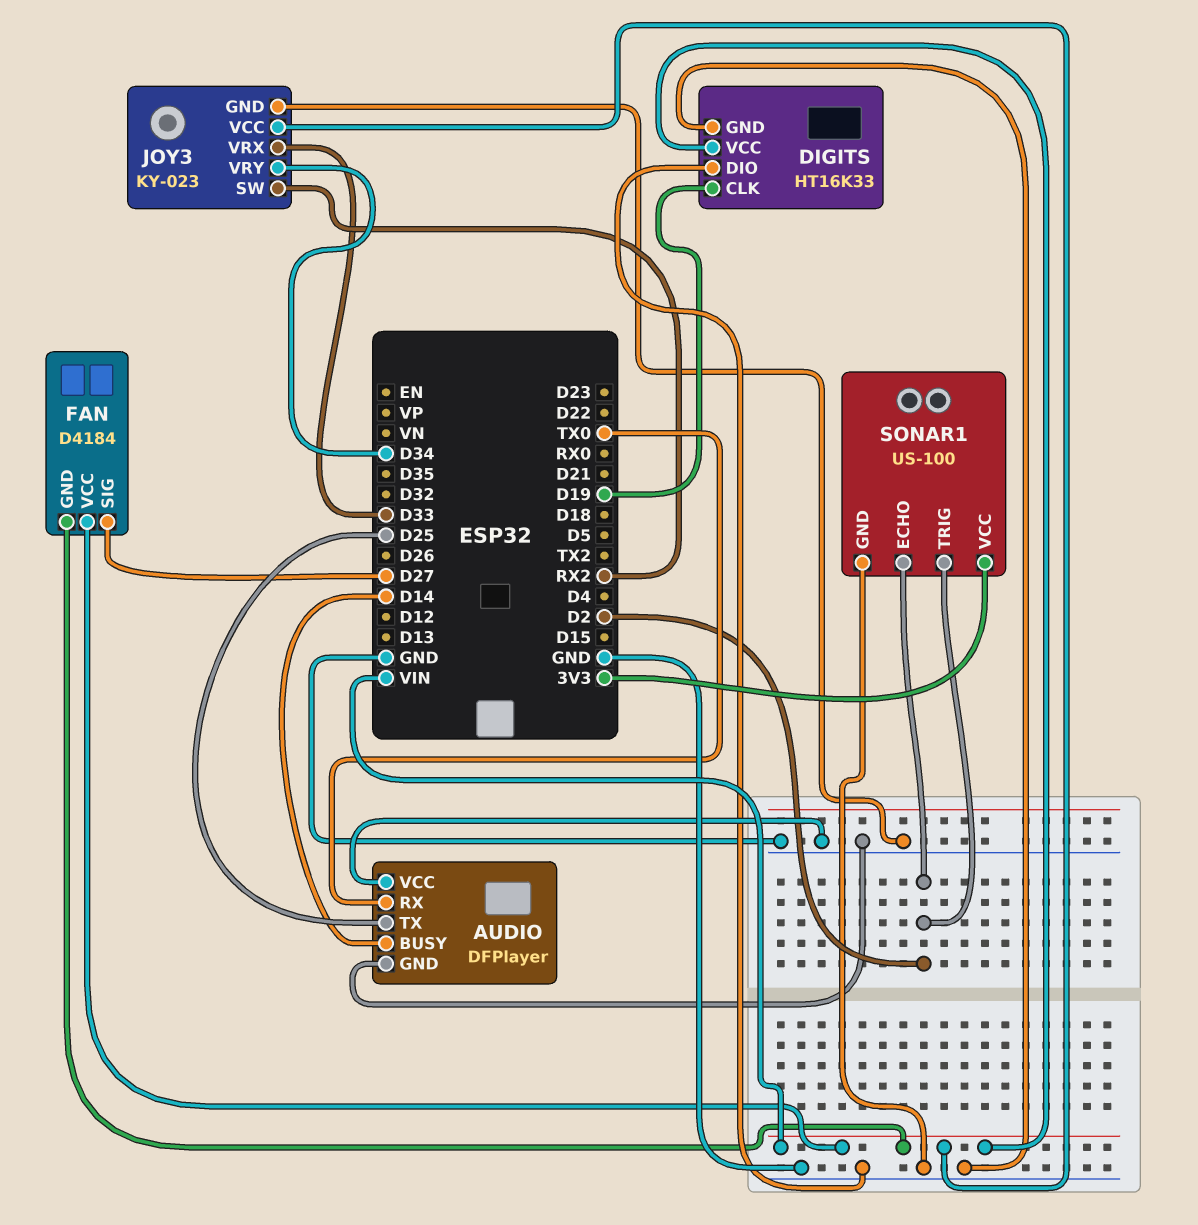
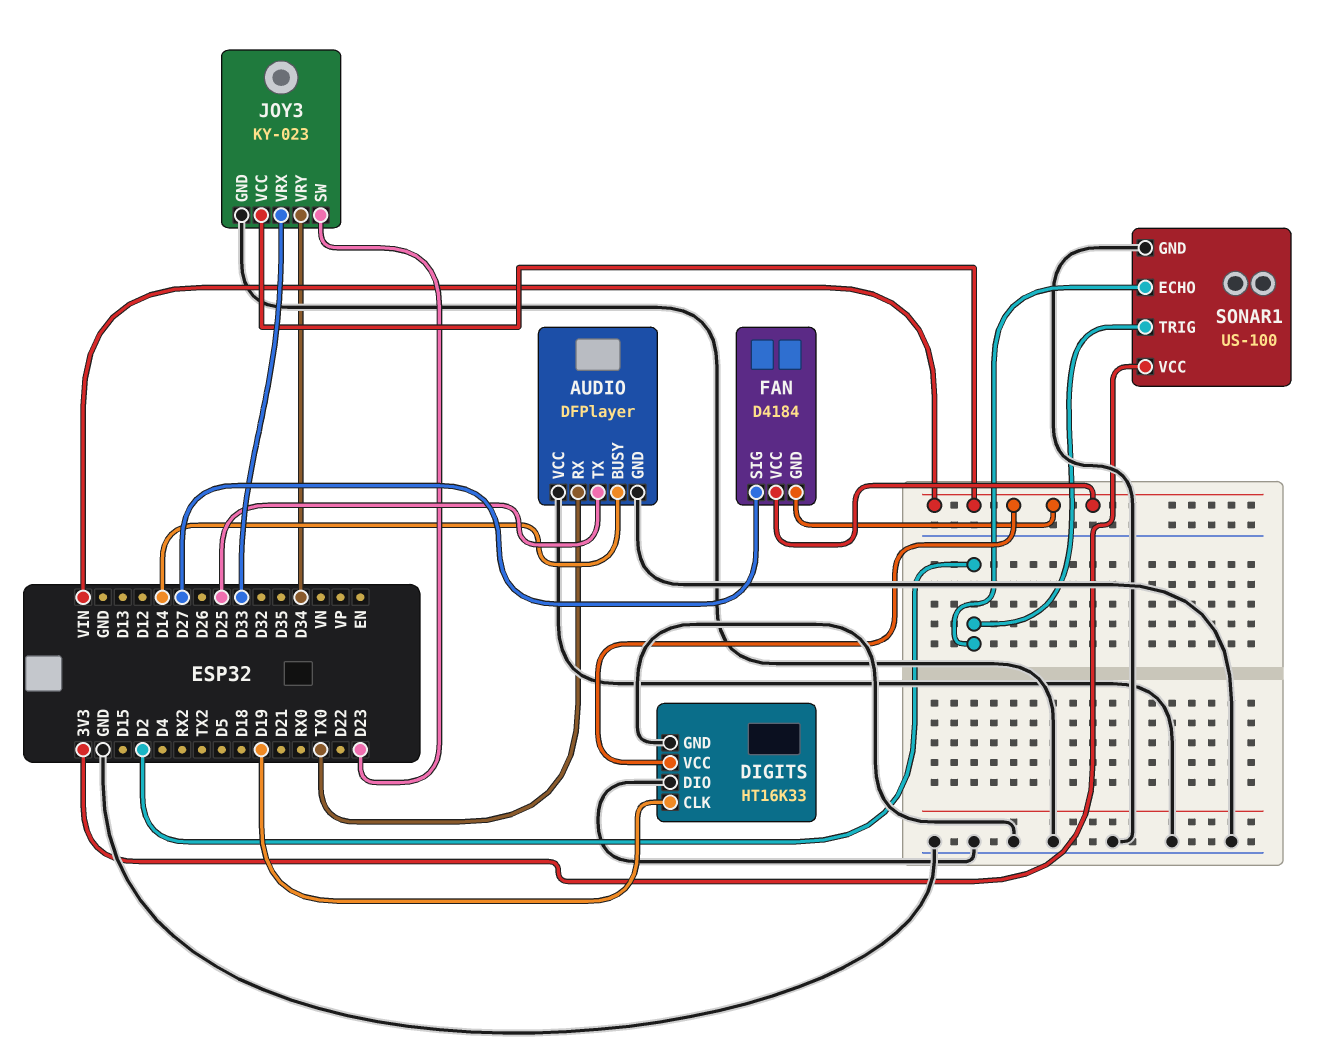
JOY3 pin SW: RX2 -> D23

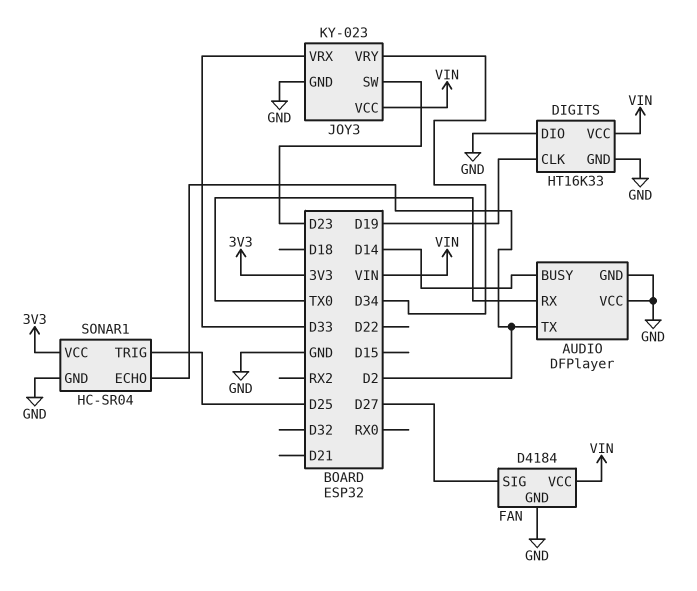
AUDIO pin TX: D25 -> D2
FAN pin GND: VIN -> GND
SONAR1: US-100 -> HC-SR04
SONAR1 pin TRIG: D2 -> D25

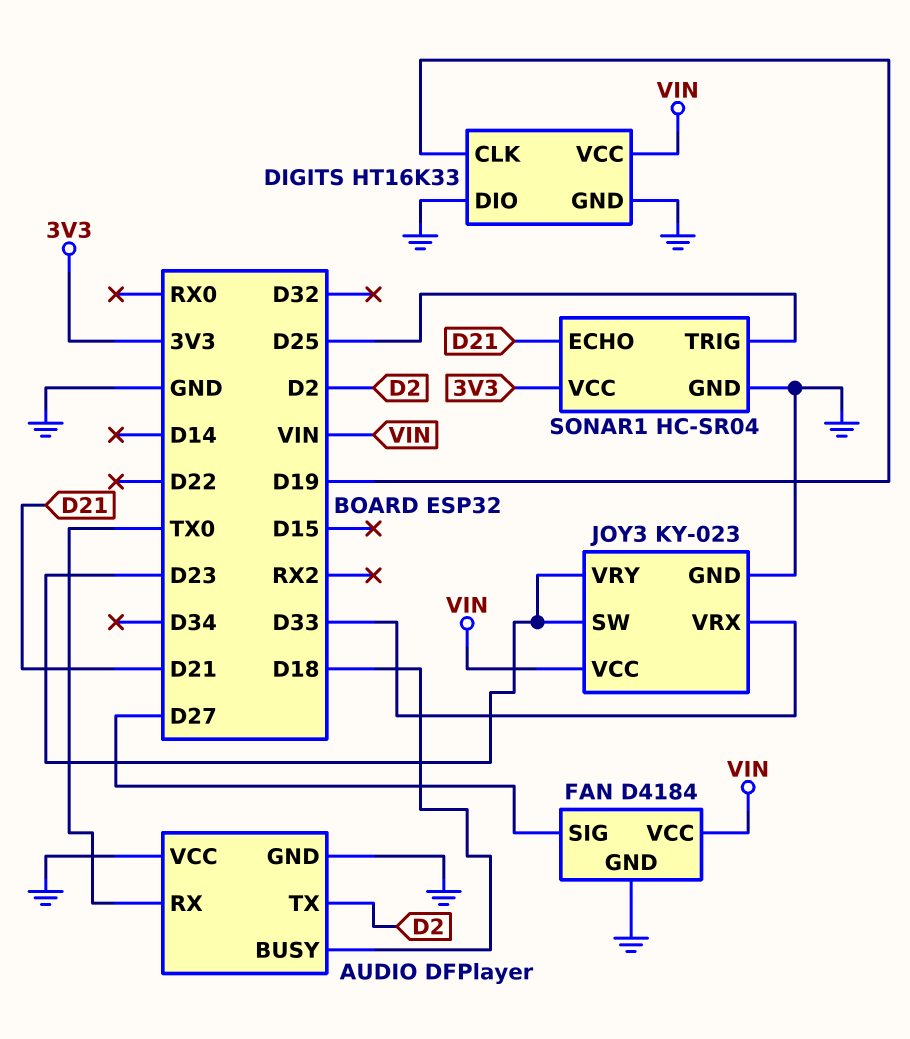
AUDIO pin BUSY: D14 -> D18
JOY3 pin VRY: D34 -> D23
SONAR1 pin ECHO: D2 -> D21

